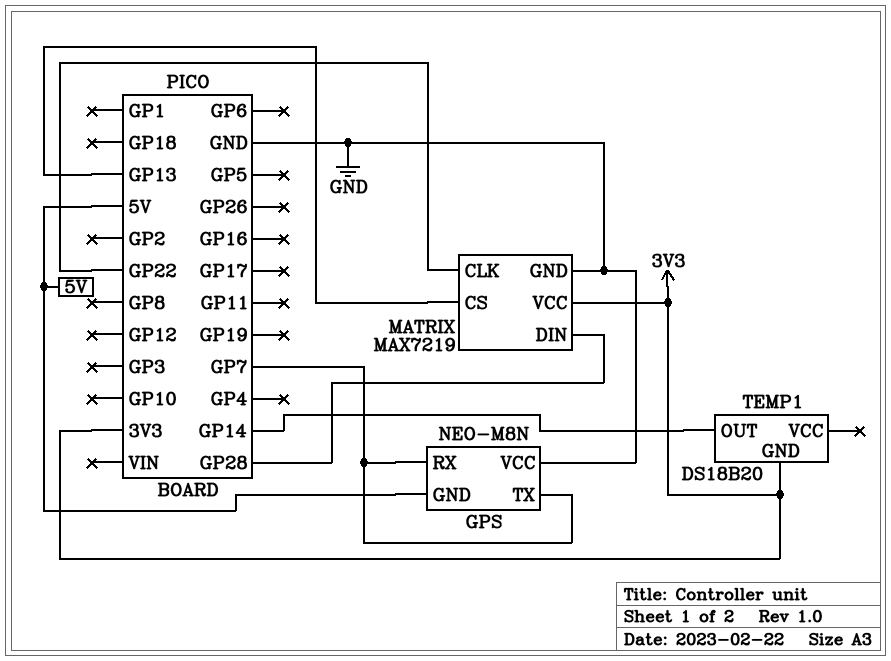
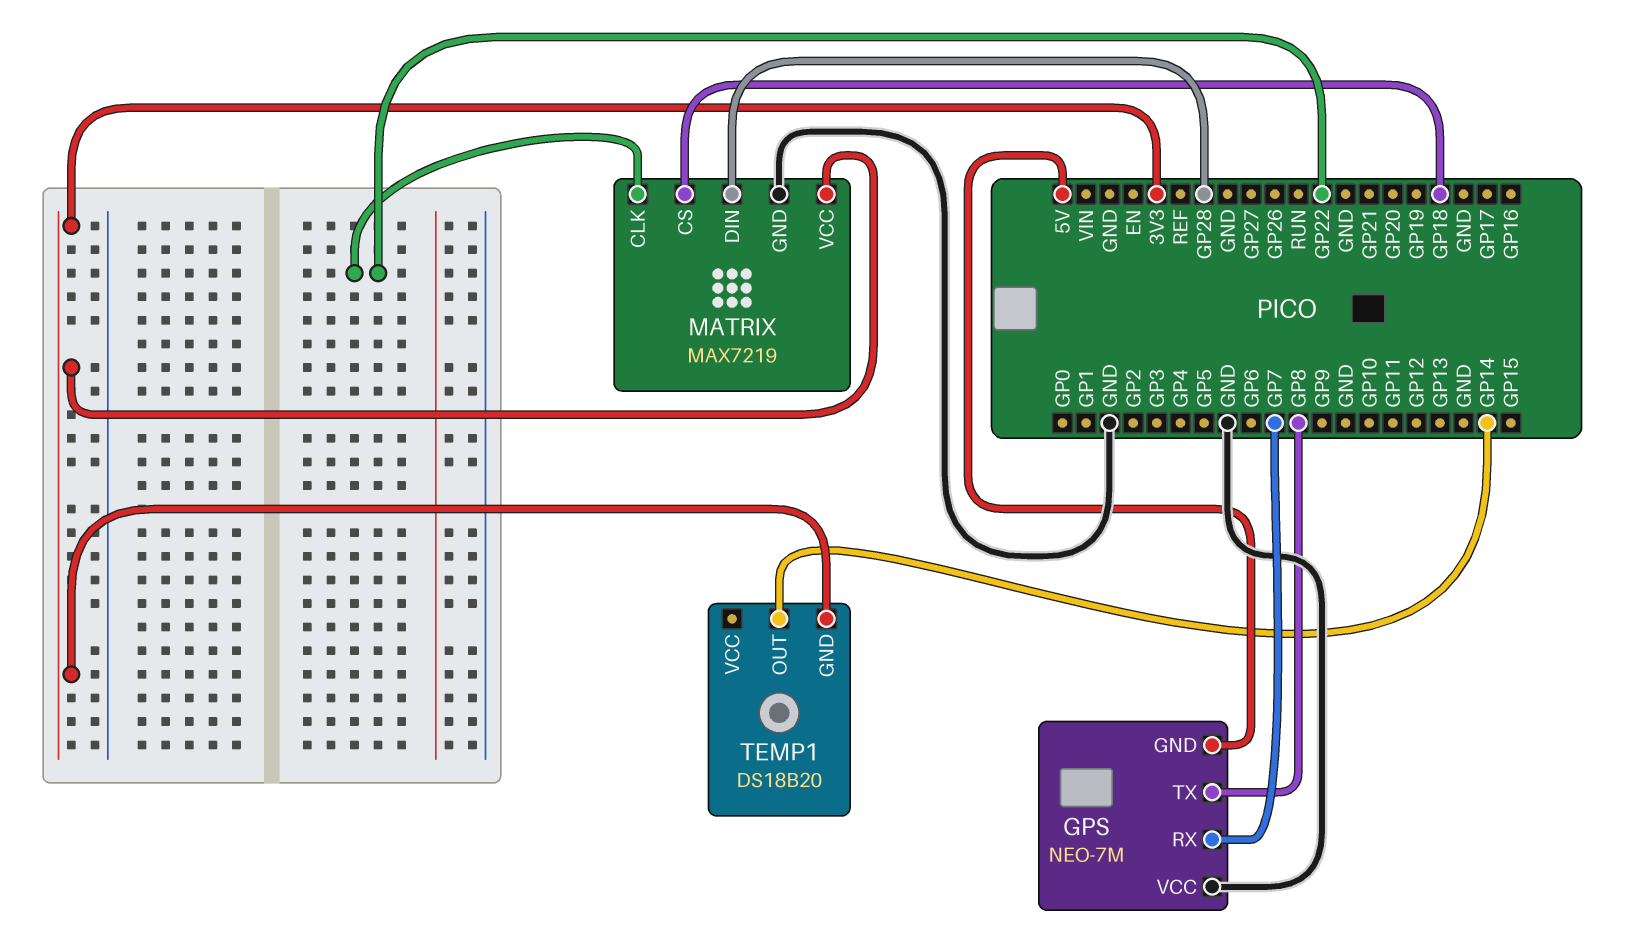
GPS: NEO-M8N -> NEO-7M
GPS pin TX: GP7 -> GP8
MATRIX pin CS: GP13 -> GP18

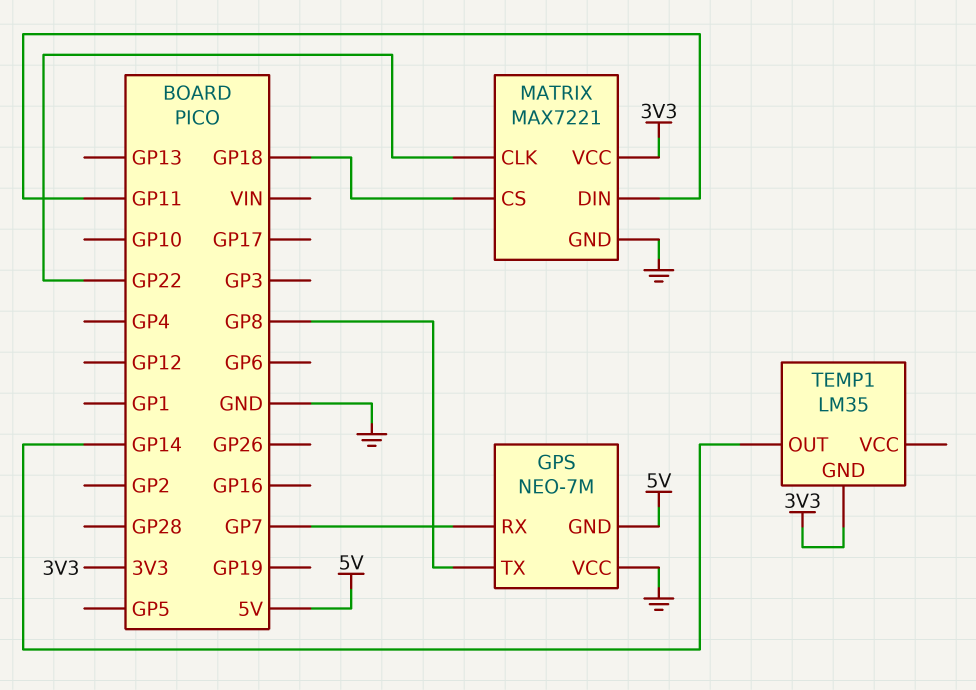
MATRIX: MAX7219 -> MAX7221
MATRIX pin DIN: GP28 -> GP11
TEMP1: DS18B20 -> LM35

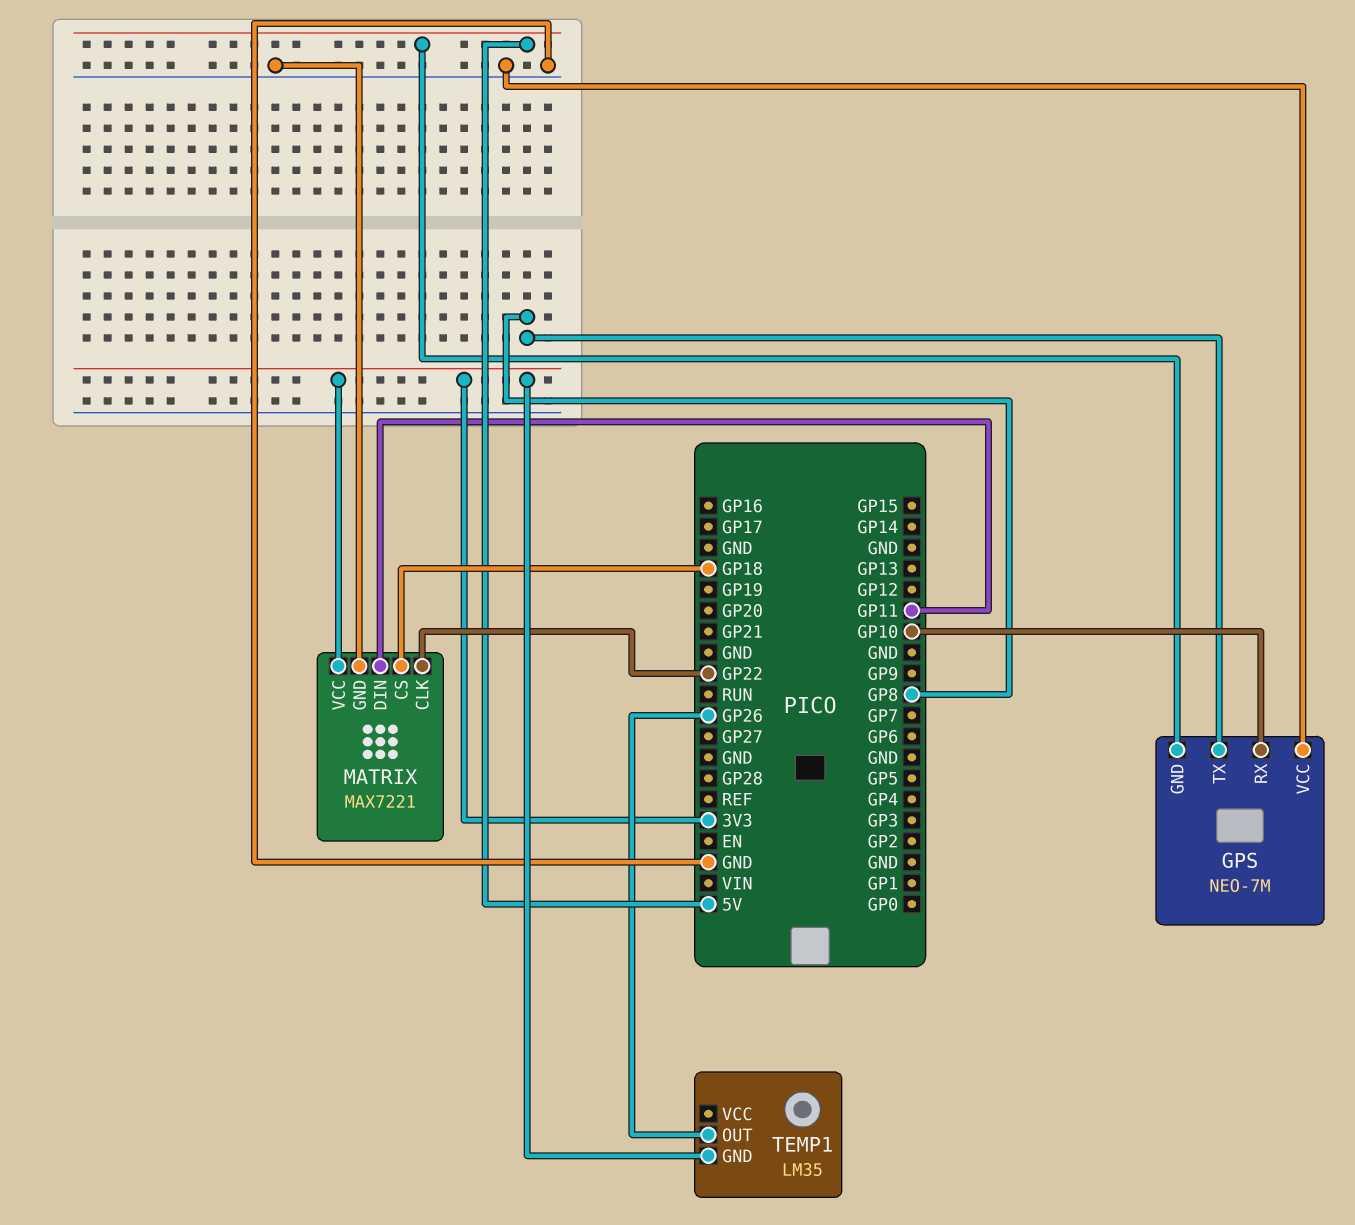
GPS pin RX: GP7 -> GP10
TEMP1 pin OUT: GP14 -> GP26

